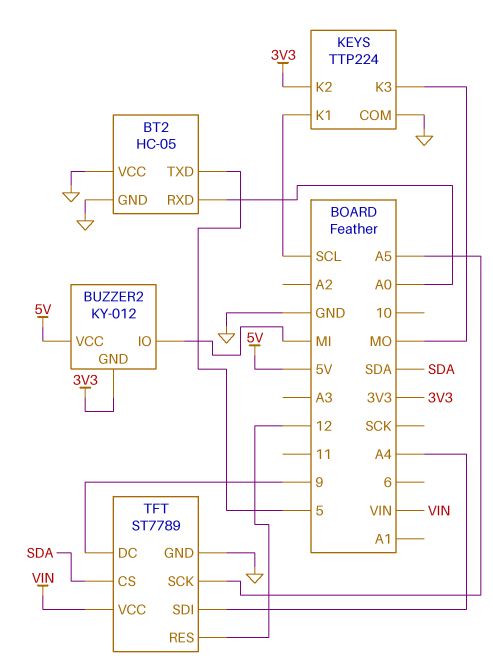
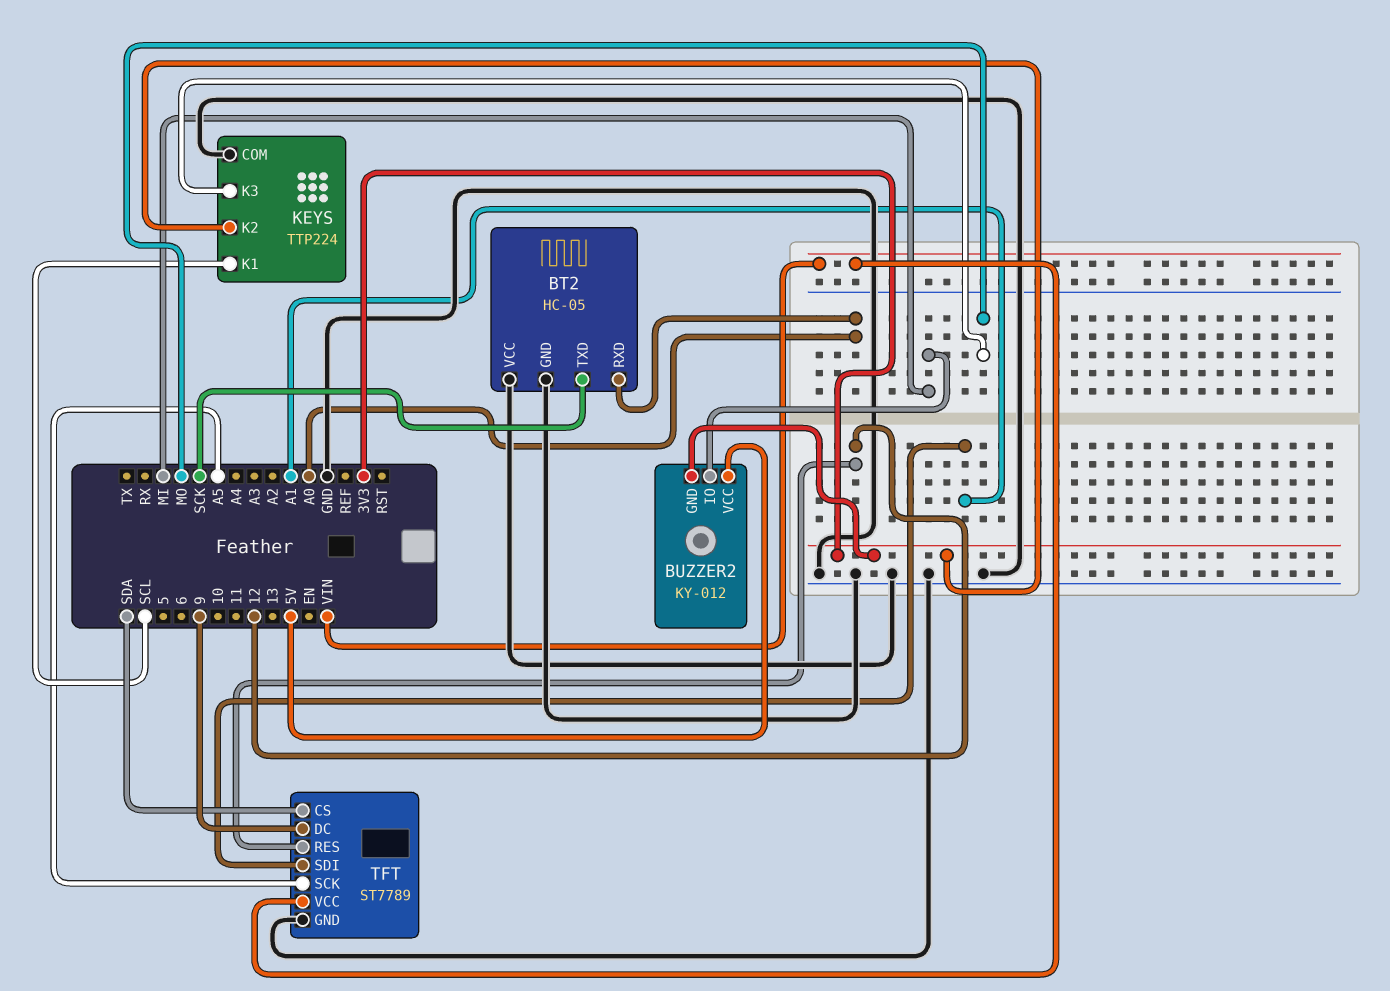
BT2 pin TXD: 5 -> SCK
TFT pin SDI: A4 -> A1

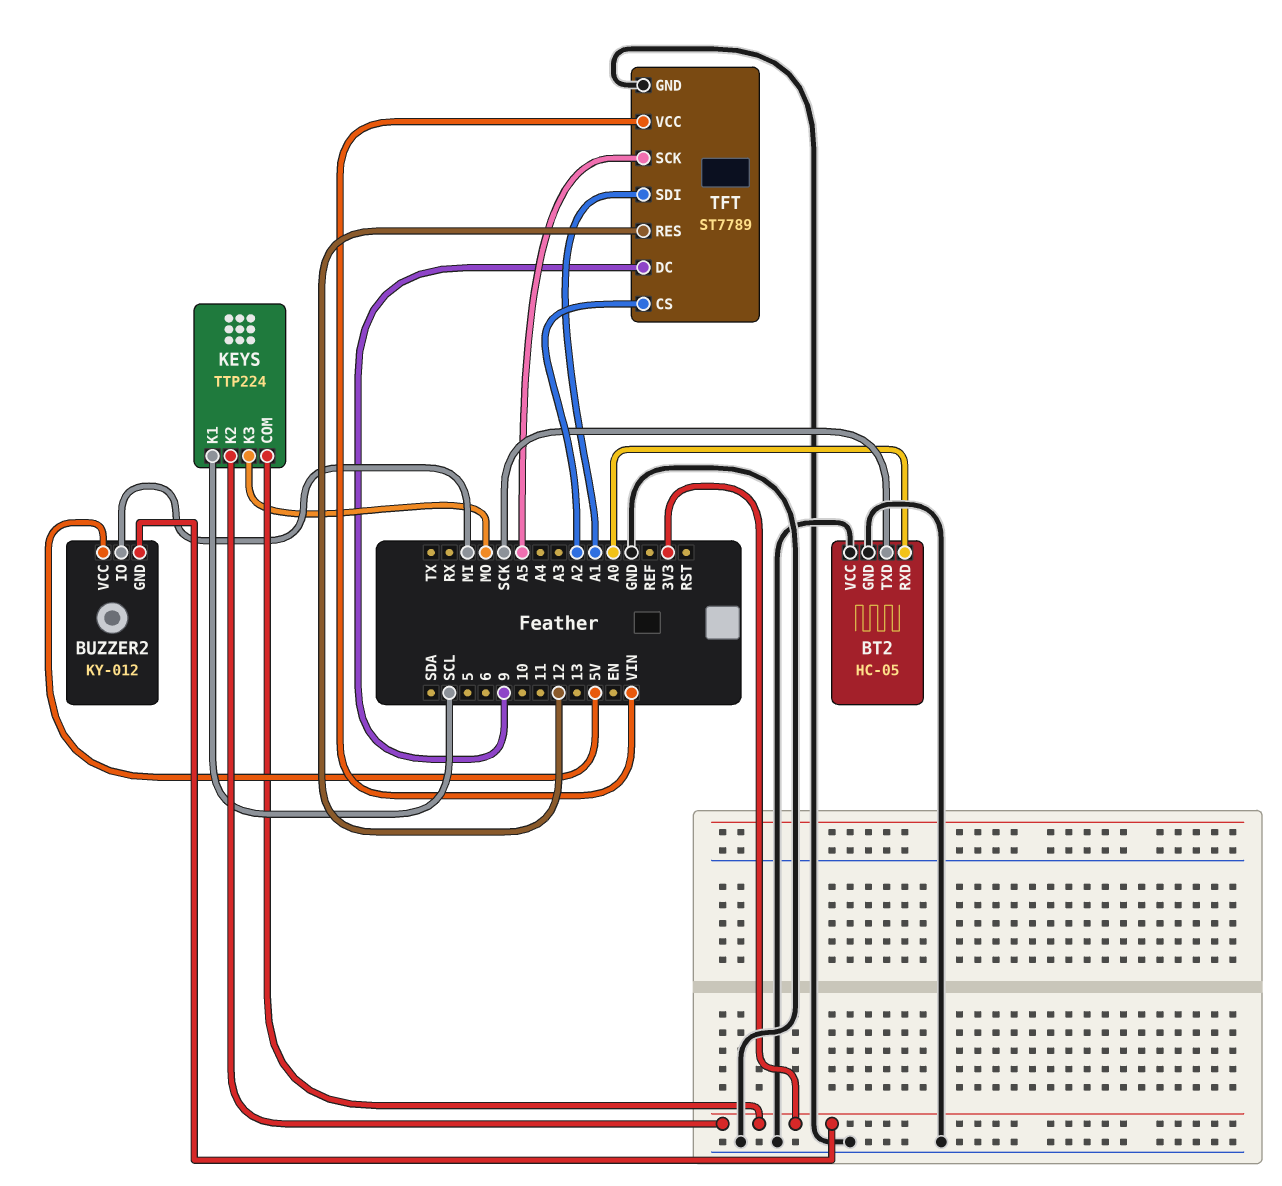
KEYS pin COM: GND -> 3V3
TFT pin CS: SDA -> A2

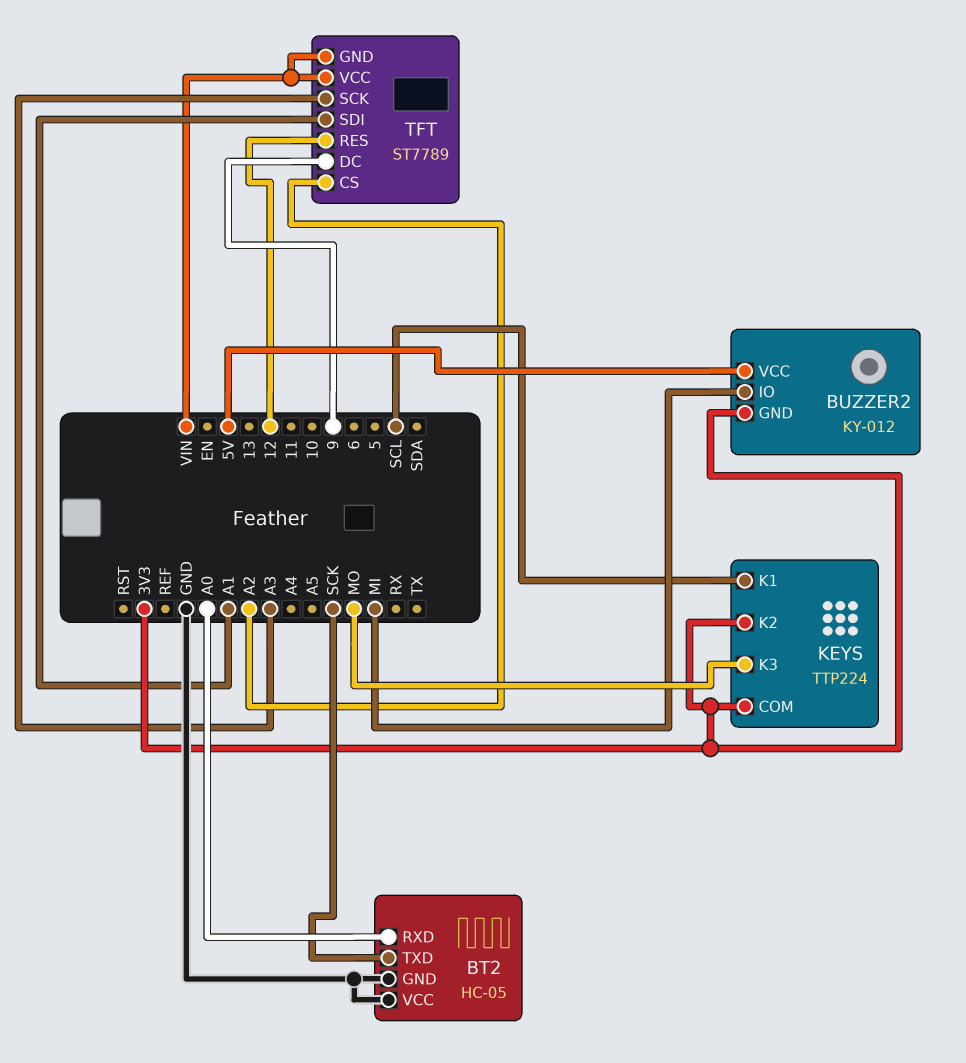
TFT pin GND: GND -> VIN
TFT pin SCK: A5 -> A3

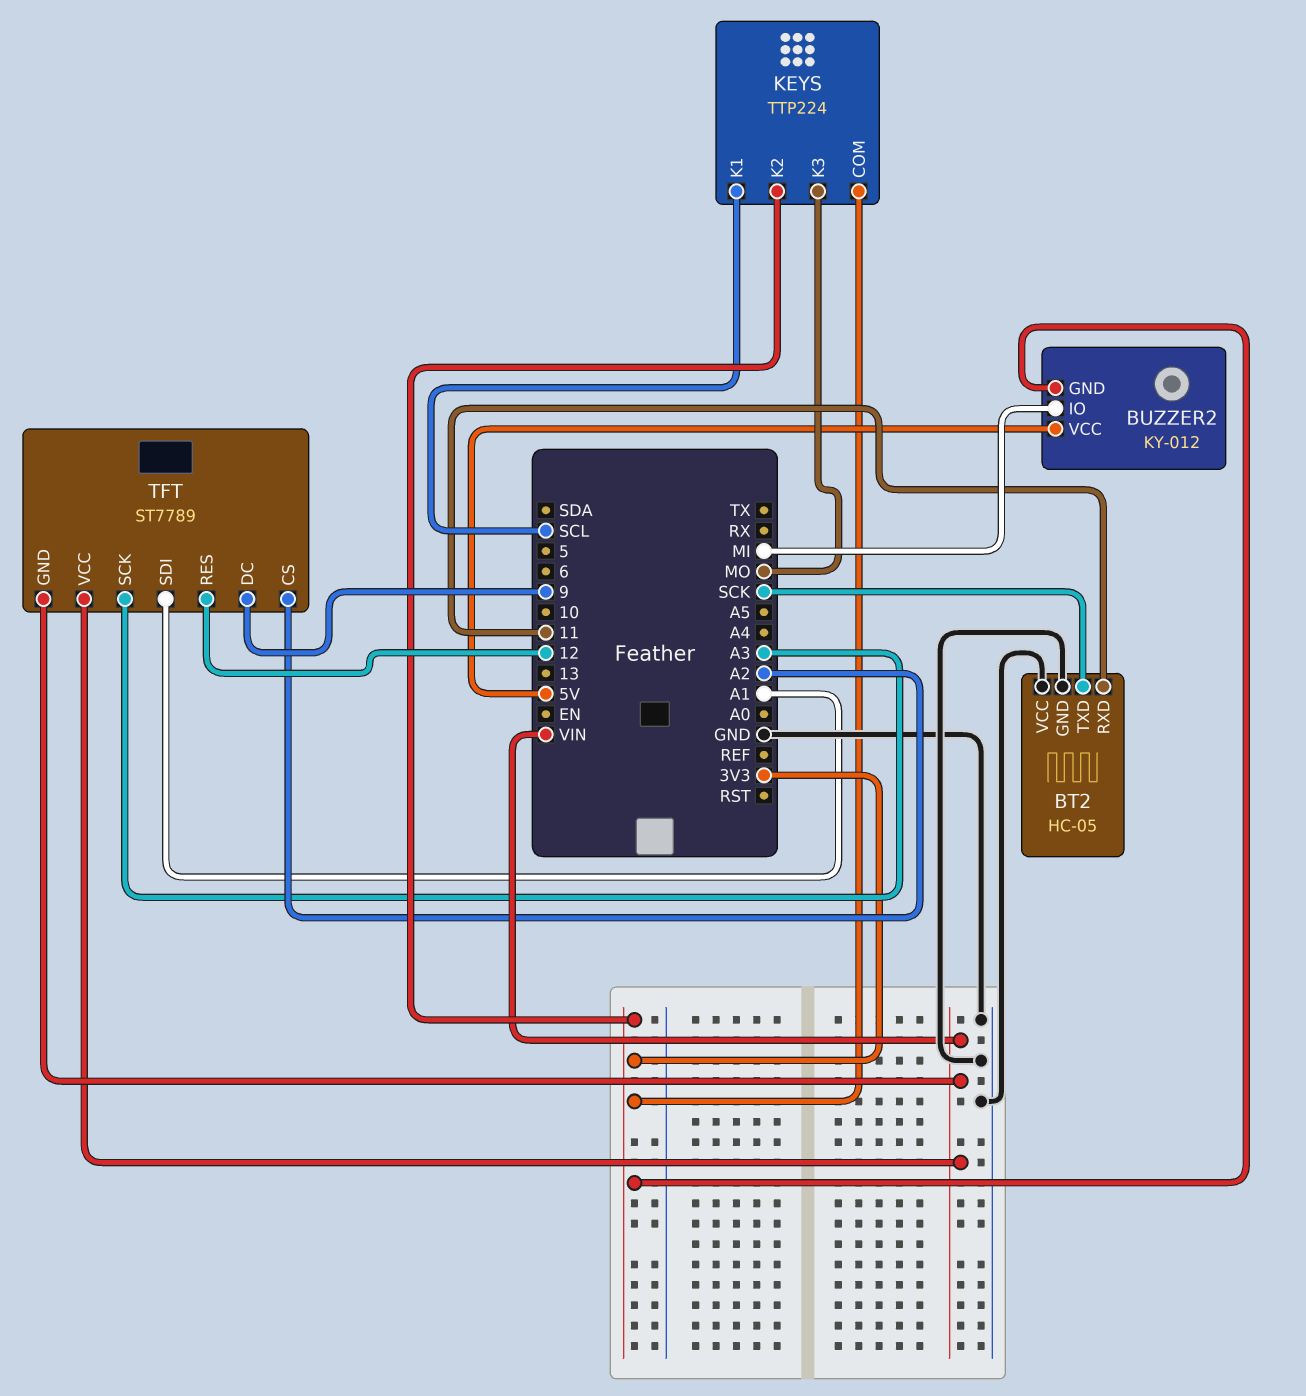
BT2 pin RXD: A0 -> 11

